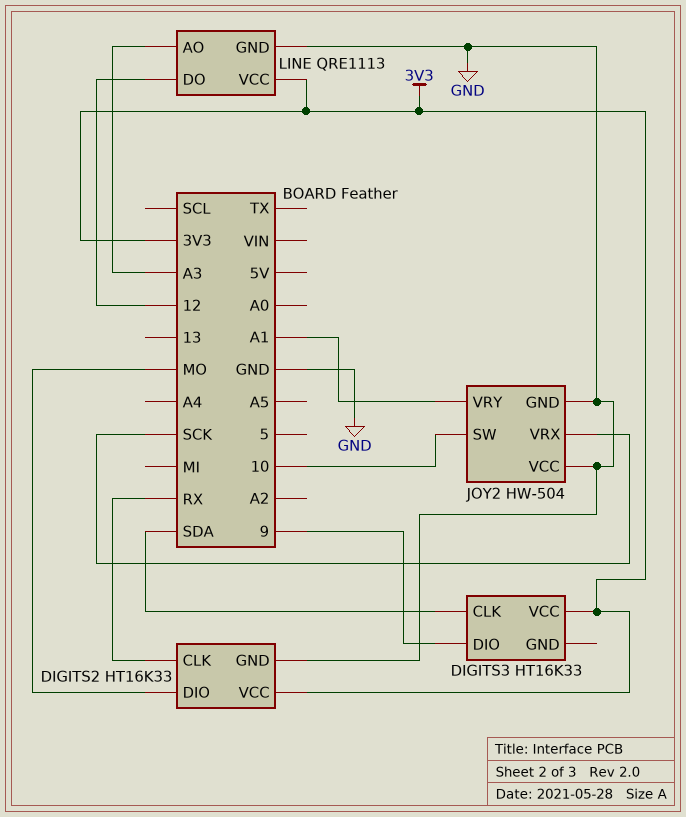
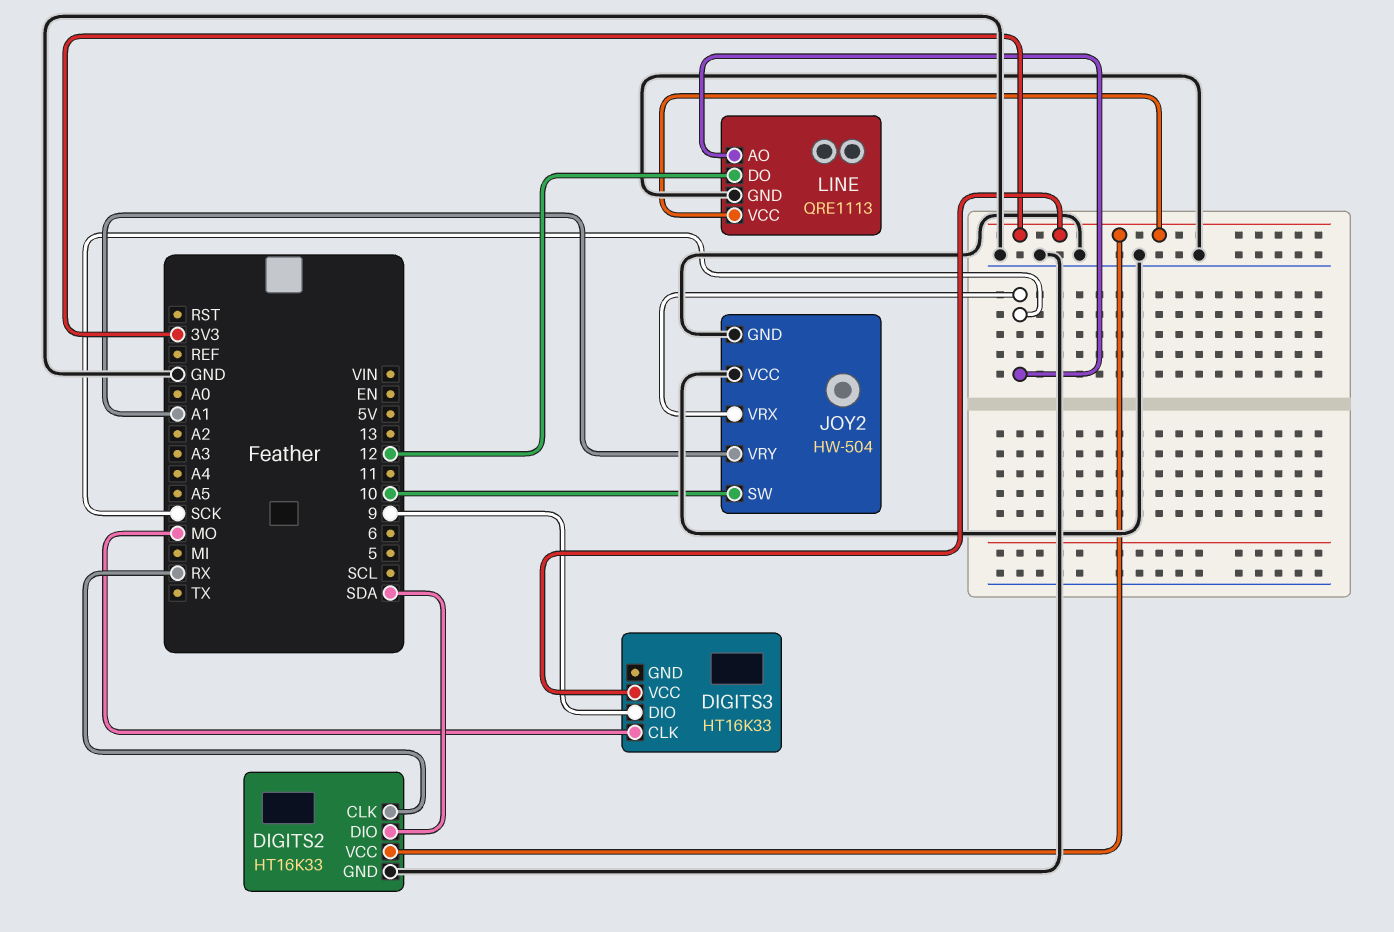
DIGITS2 pin DIO: MO -> SDA
DIGITS3 pin CLK: SDA -> MO
LINE pin AO: A3 -> SCK

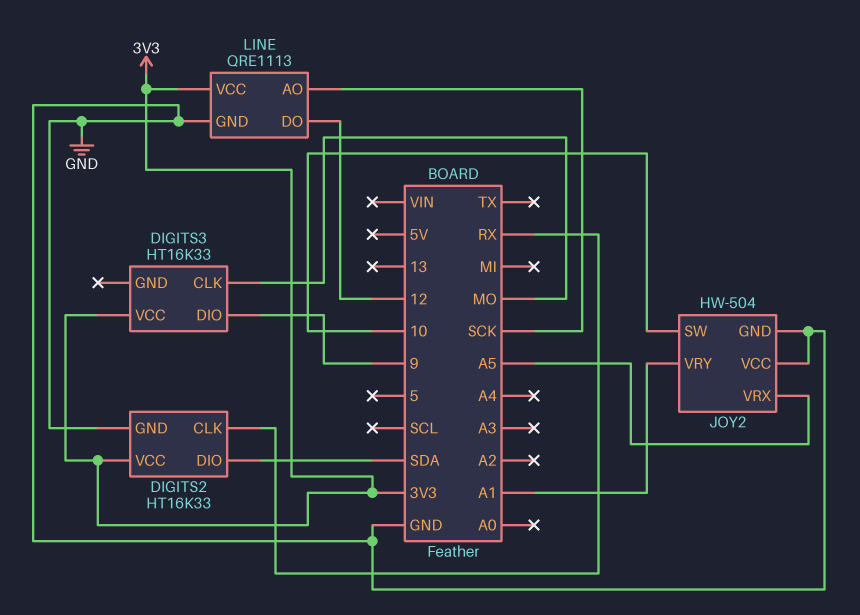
JOY2 pin VRX: SCK -> A5

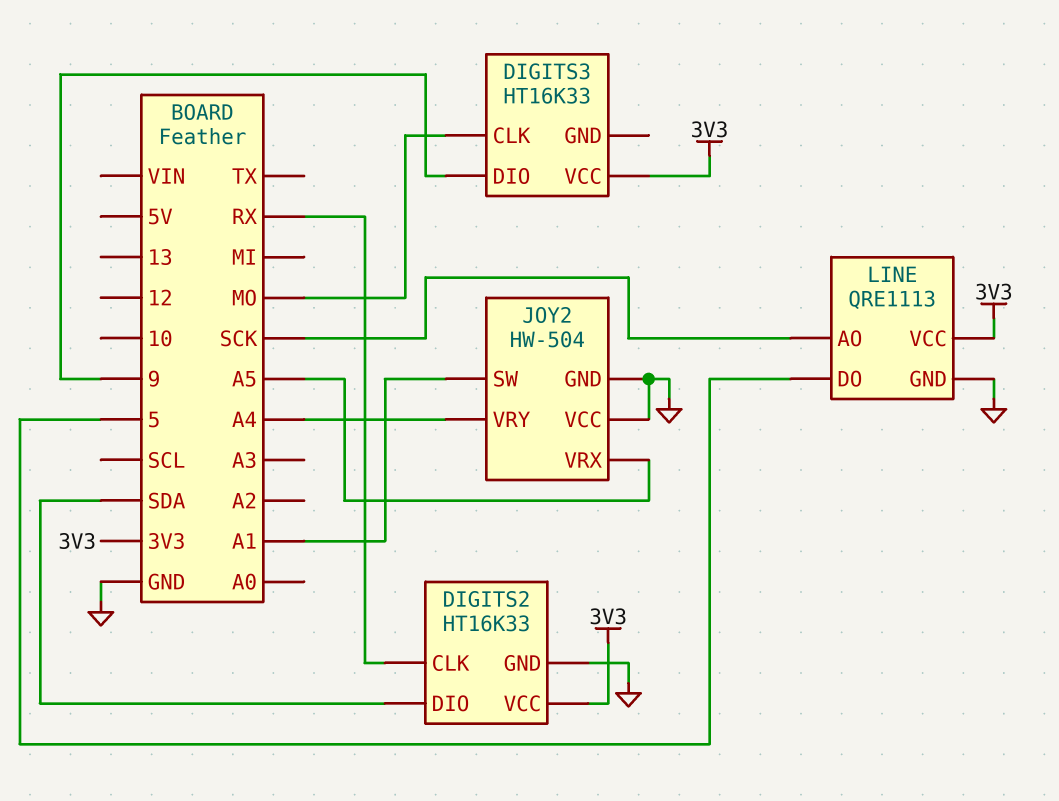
JOY2 pin SW: 10 -> A1
JOY2 pin VRY: A1 -> A4
LINE pin DO: 12 -> 5

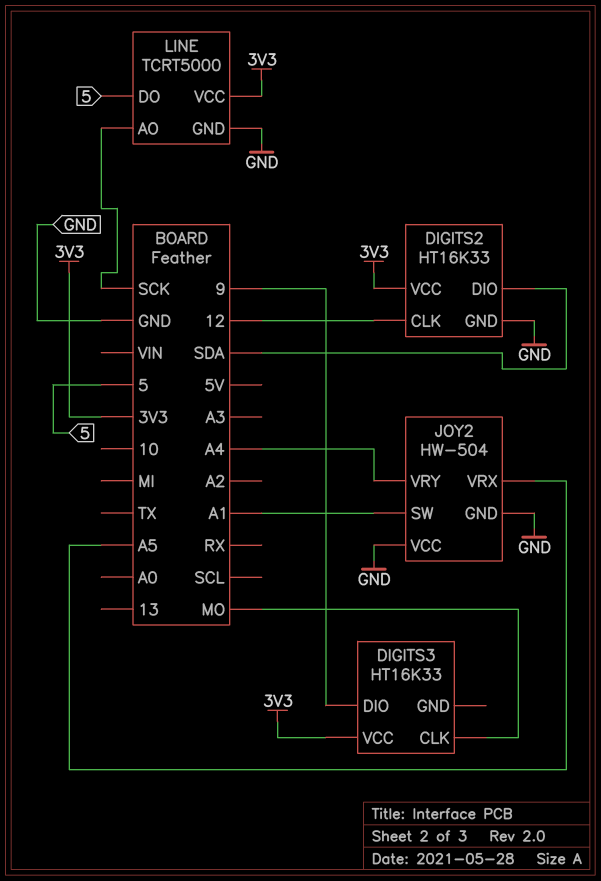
DIGITS2 pin CLK: RX -> 12
LINE: QRE1113 -> TCRT5000

